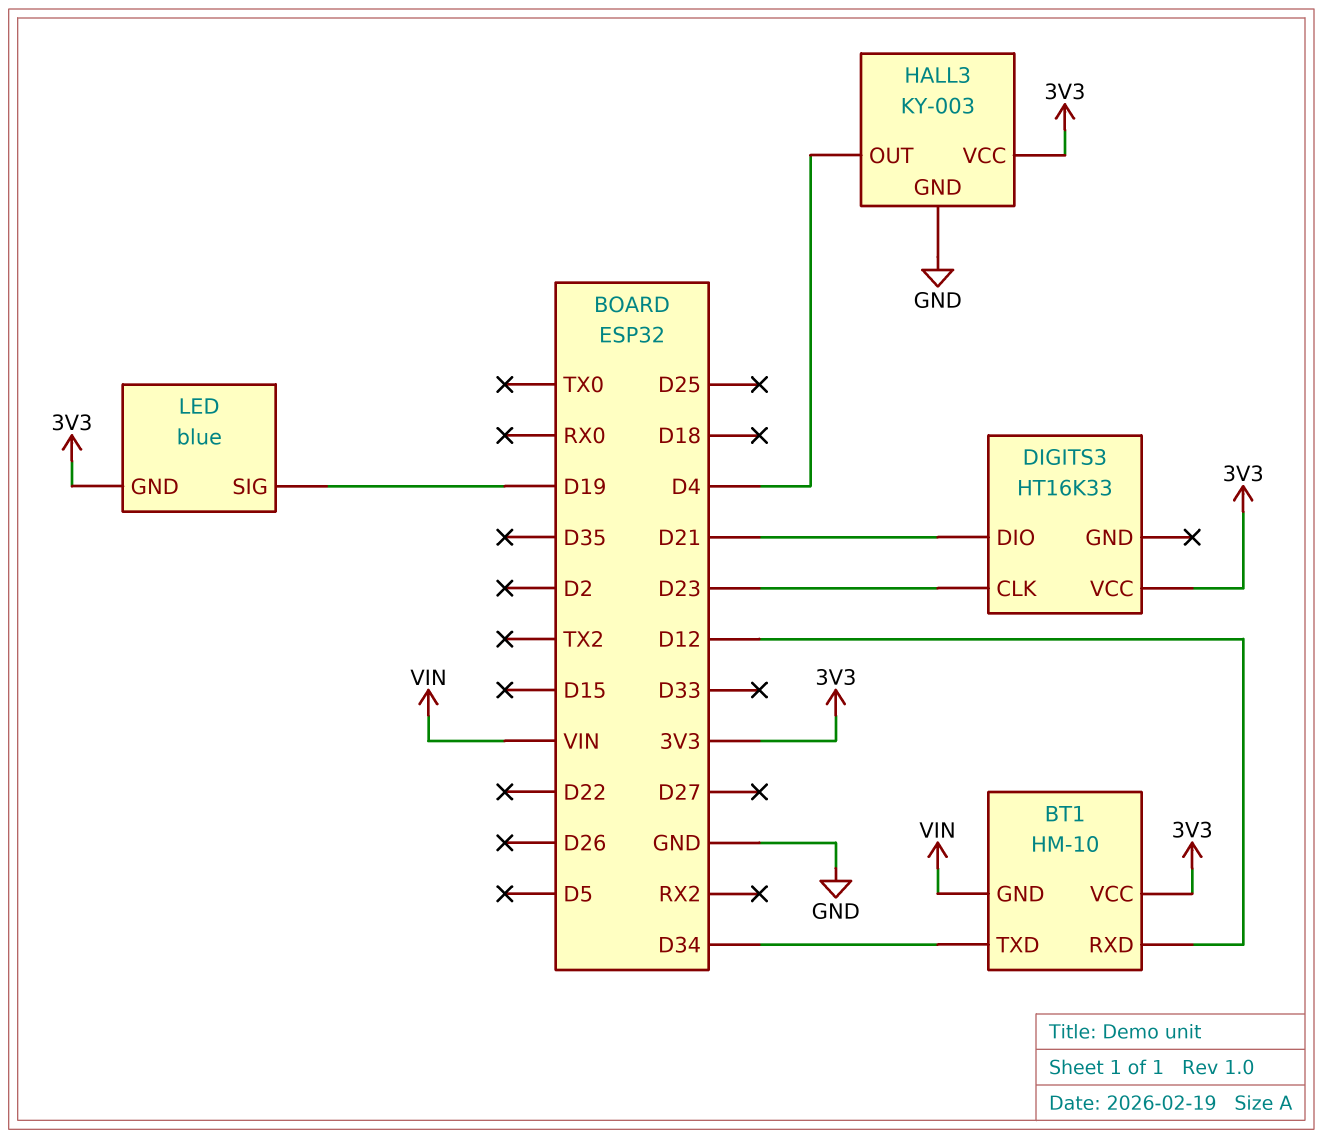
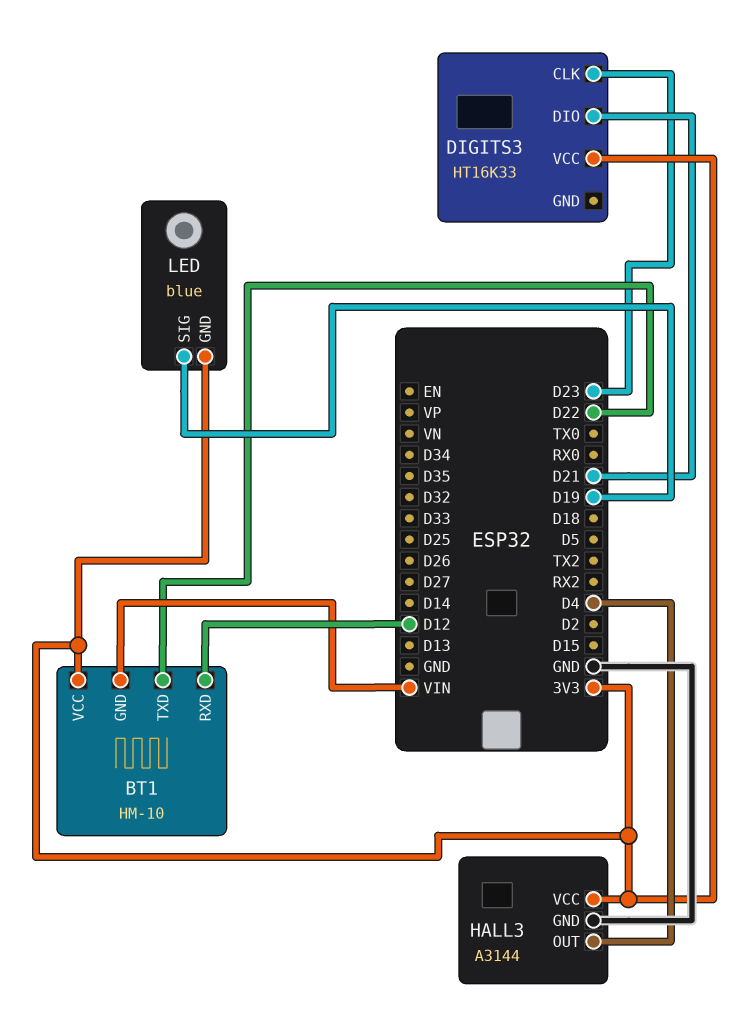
BT1 pin TXD: D34 -> D22
HALL3: KY-003 -> A3144

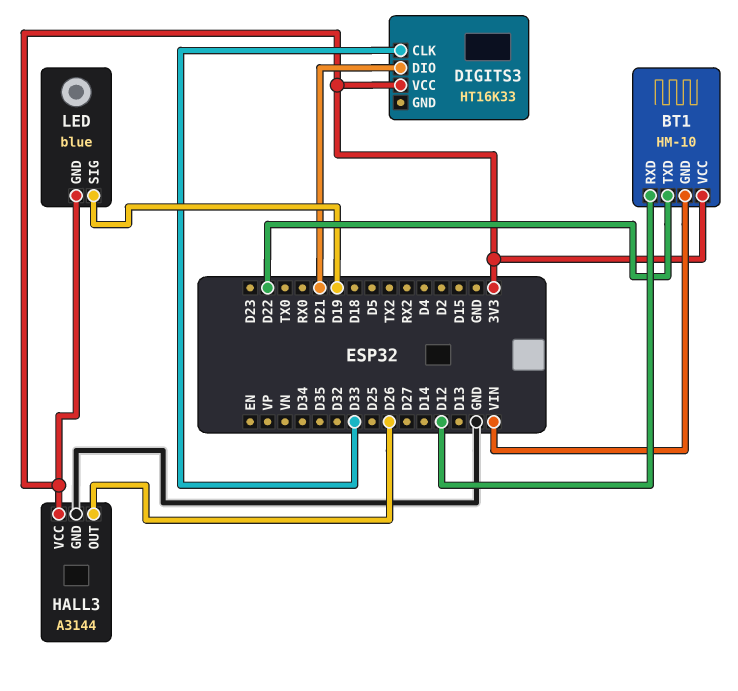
DIGITS3 pin CLK: D23 -> D33
HALL3 pin OUT: D4 -> D26

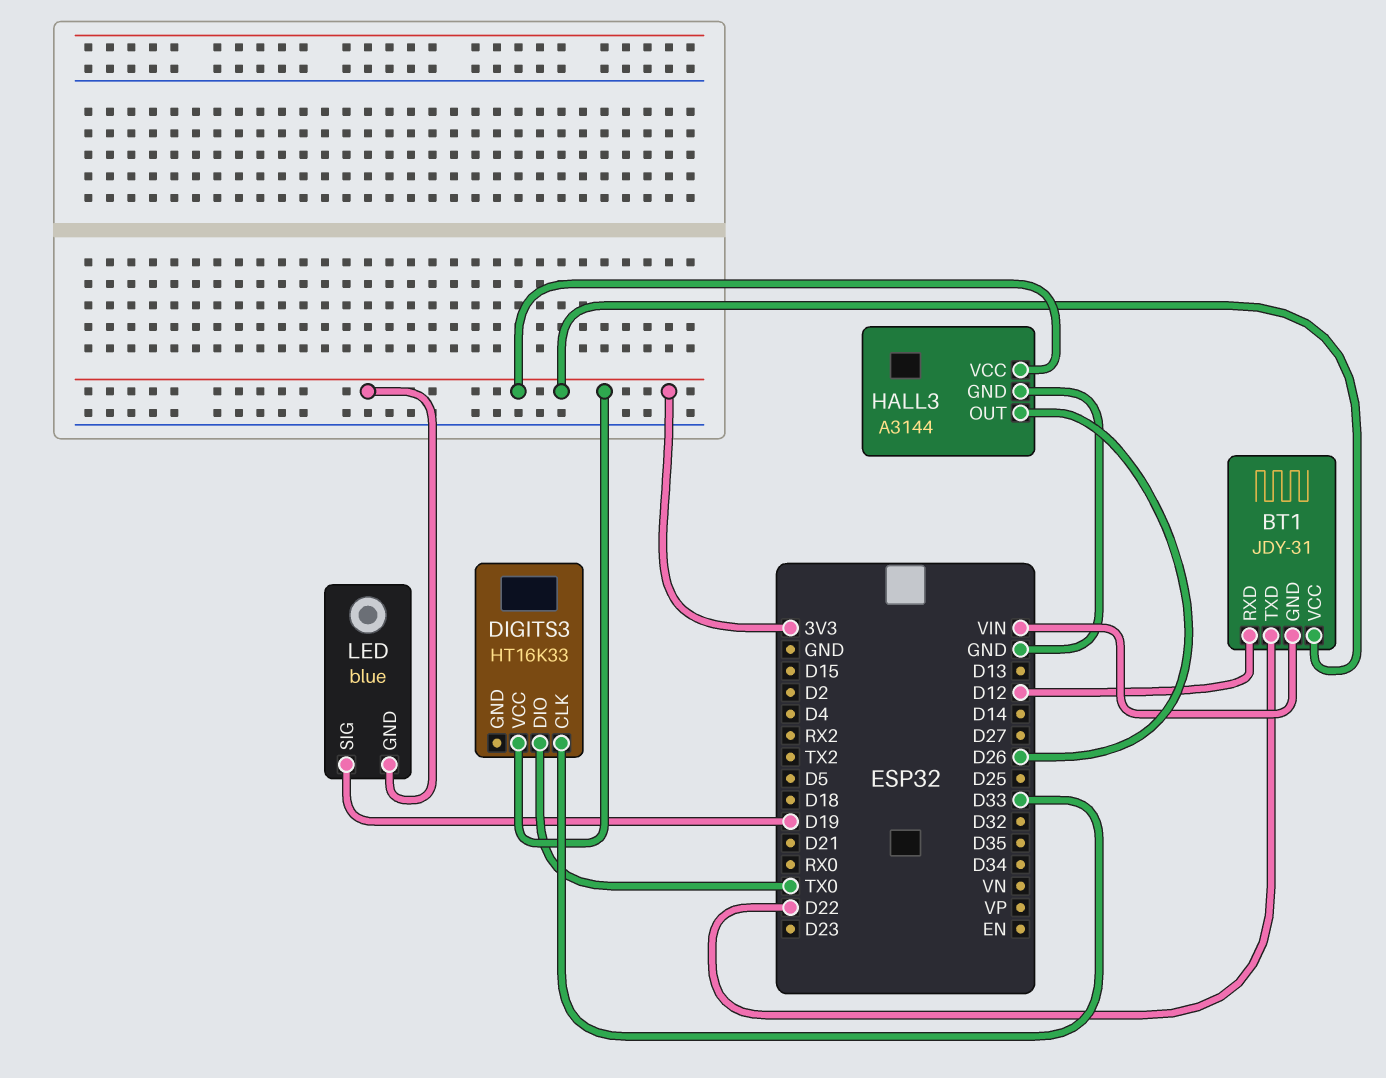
BT1: HM-10 -> JDY-31
DIGITS3 pin DIO: D21 -> TX0

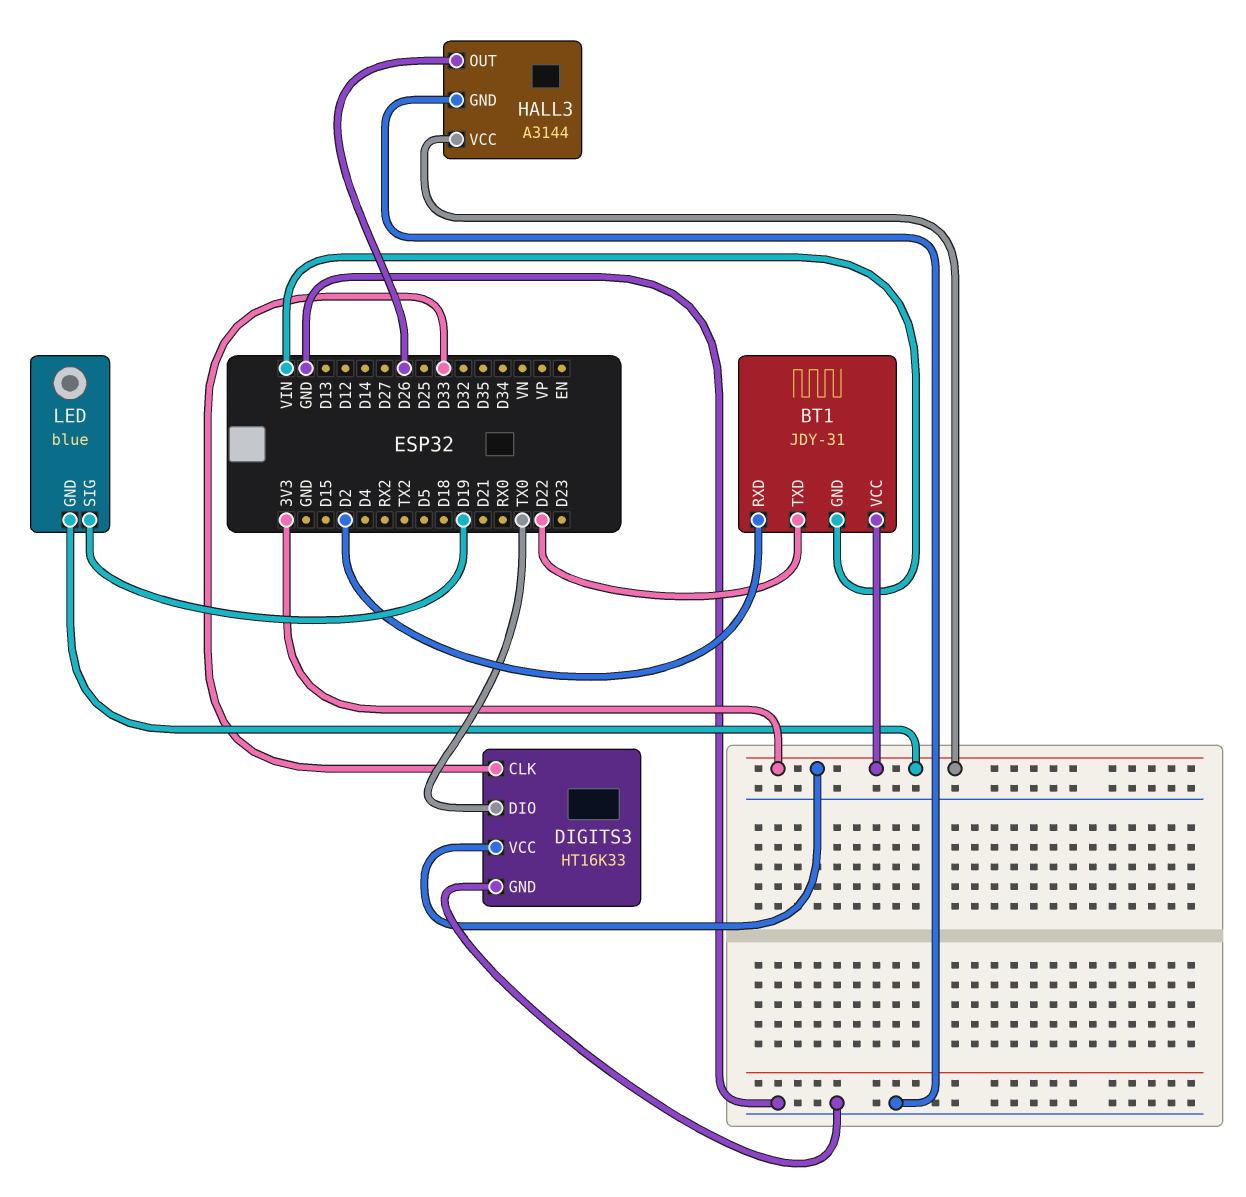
BT1 pin RXD: D12 -> D2
DIGITS3 pin GND: none -> GND

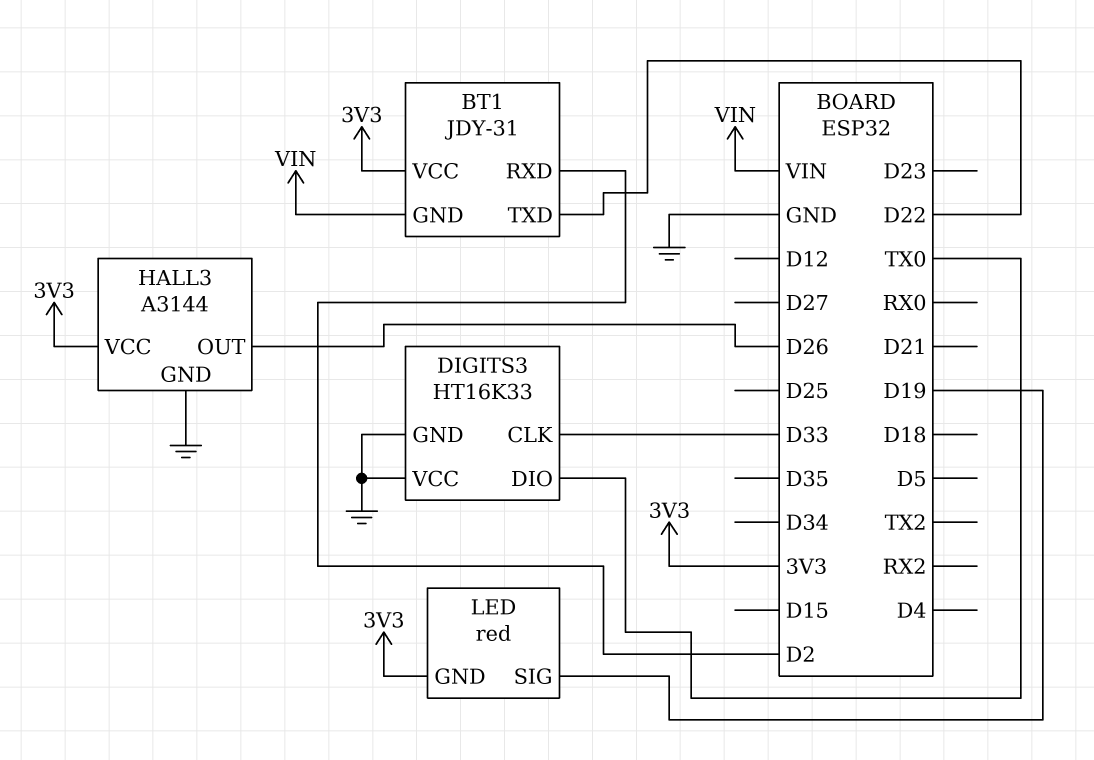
DIGITS3 pin VCC: 3V3 -> GND
LED: blue -> red

